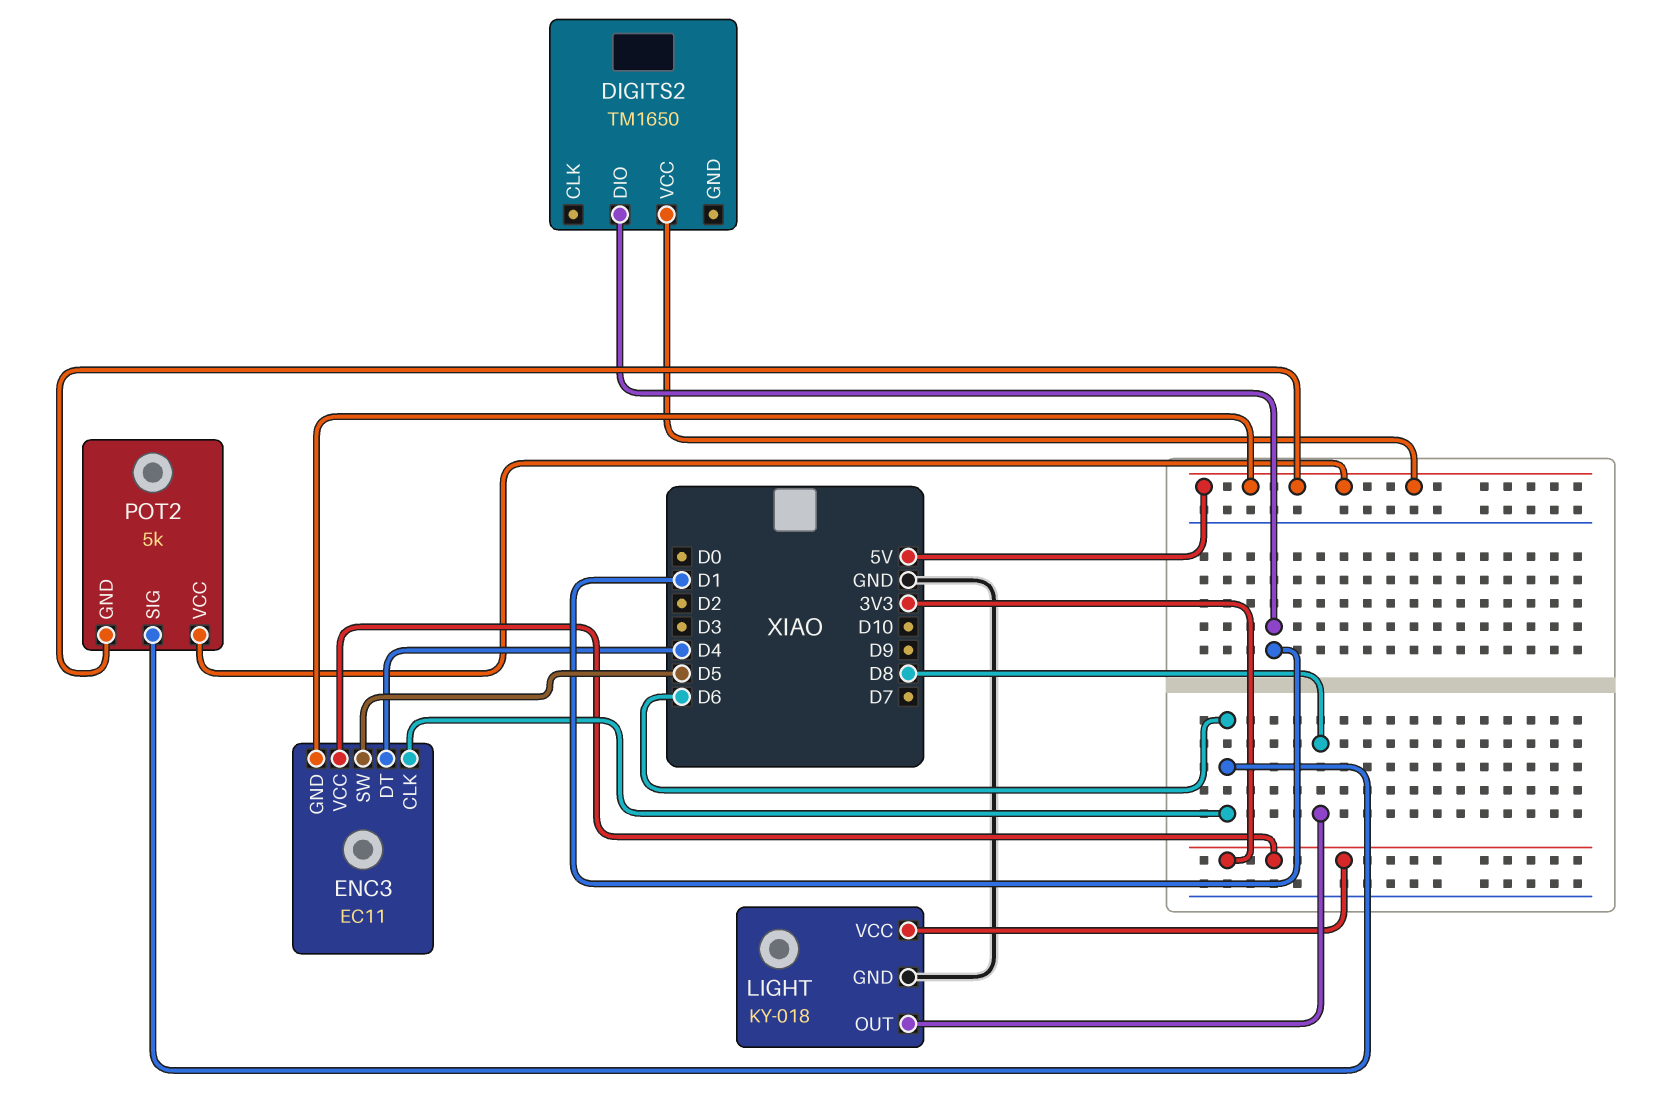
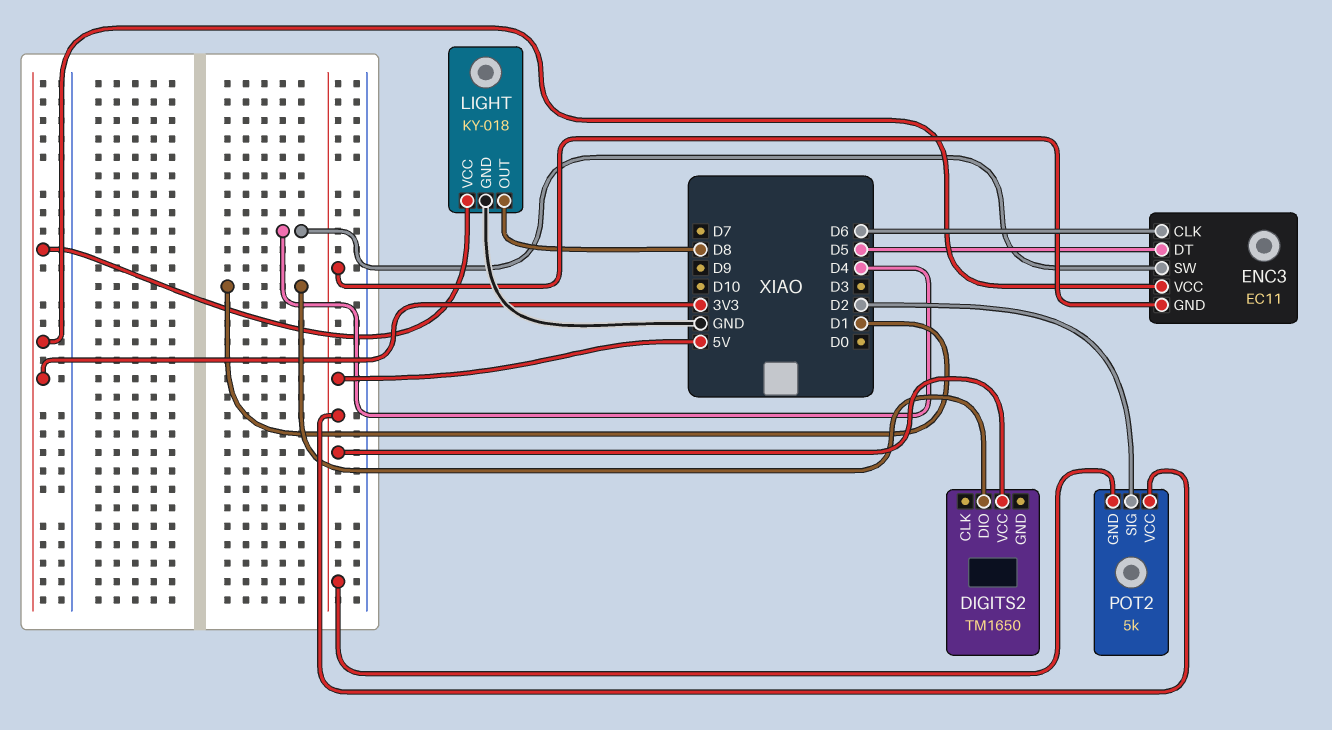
ENC3 pin DT: D4 -> D5
ENC3 pin SW: D5 -> D4
POT2 pin SIG: D6 -> D2

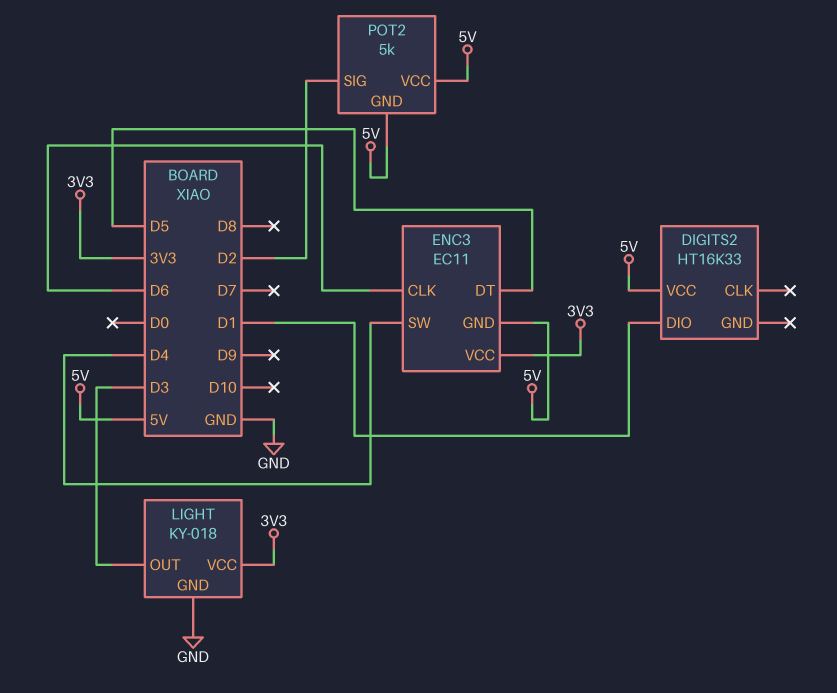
DIGITS2: TM1650 -> HT16K33
LIGHT pin OUT: D8 -> D3

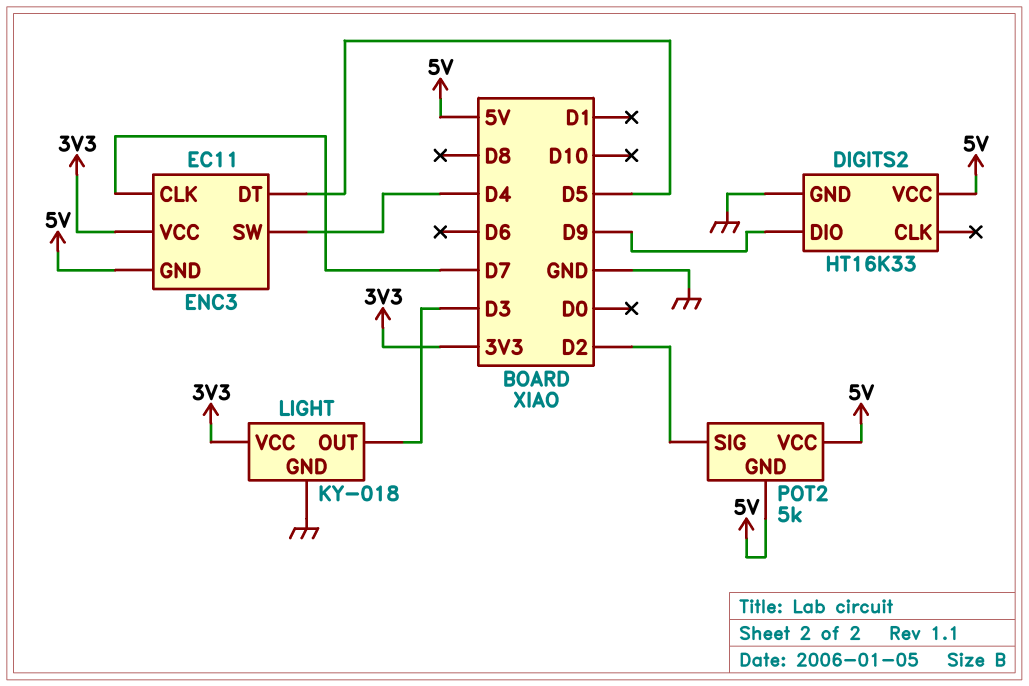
DIGITS2 pin DIO: D1 -> D9
DIGITS2 pin GND: none -> GND
ENC3 pin CLK: D6 -> D7

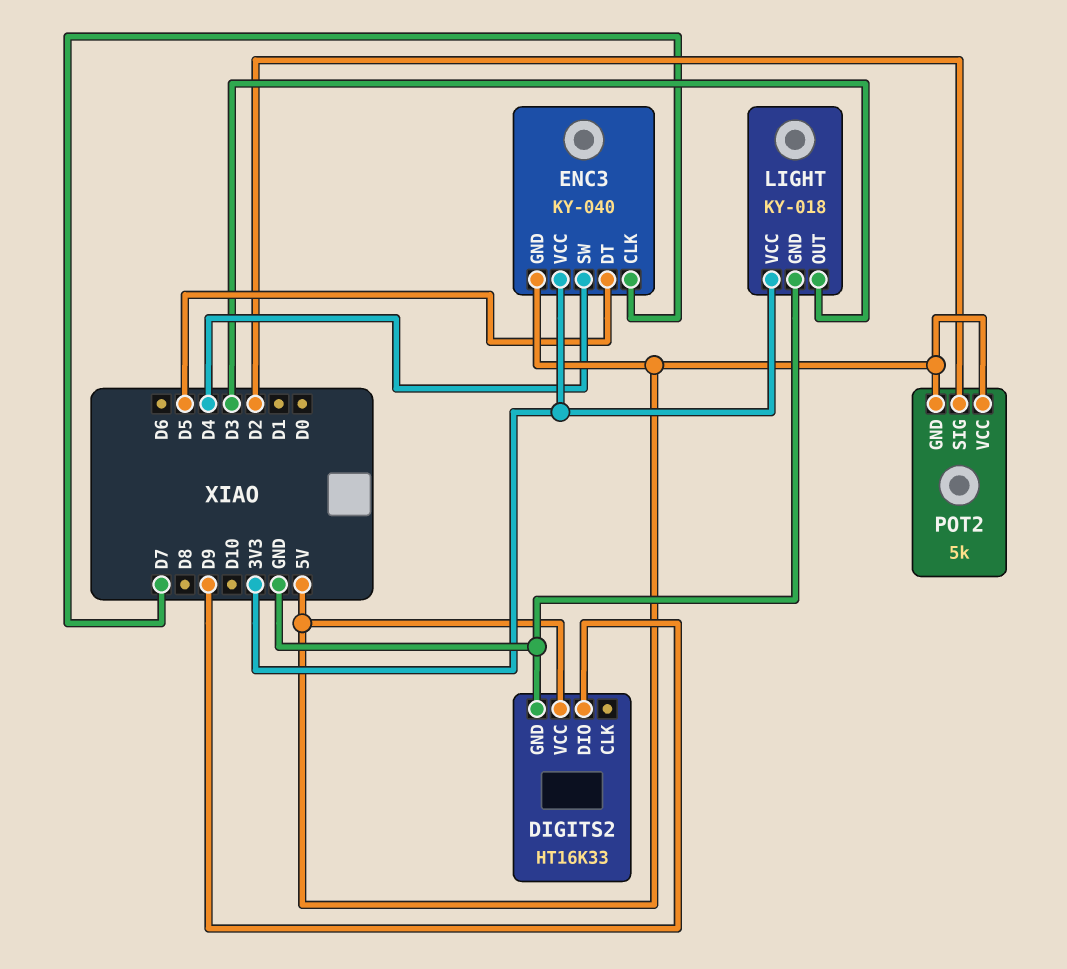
ENC3: EC11 -> KY-040

